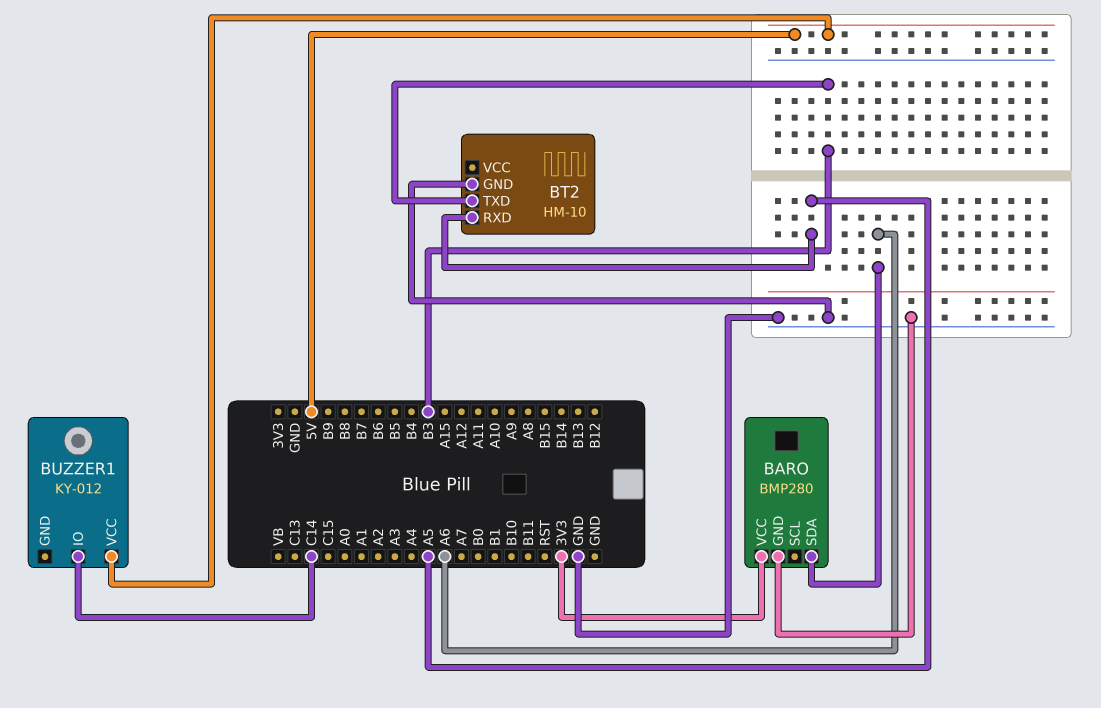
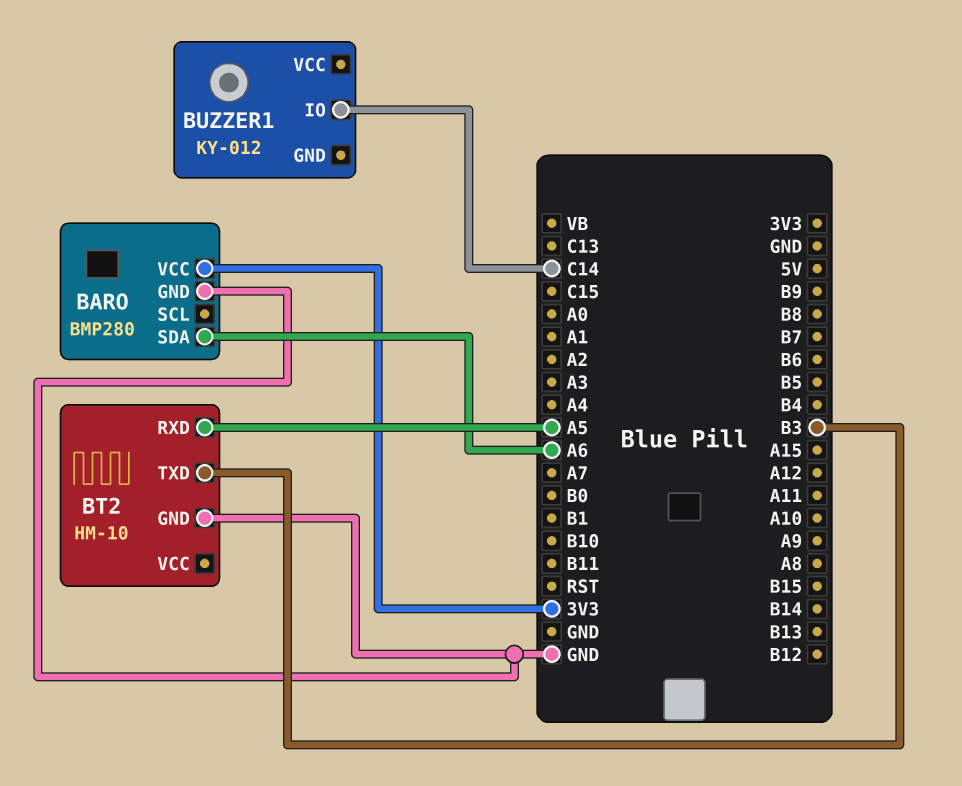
BUZZER1 pin VCC: 5V -> none

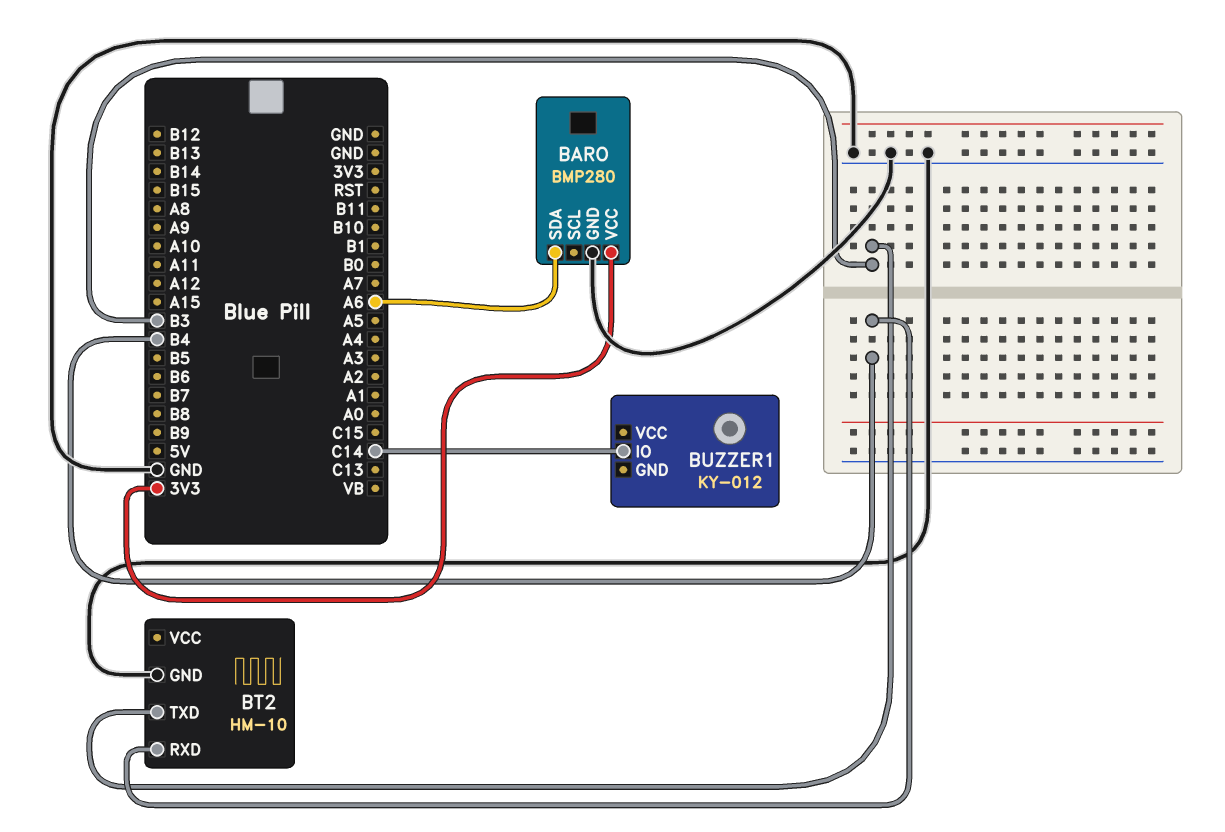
BT2 pin RXD: A5 -> B4

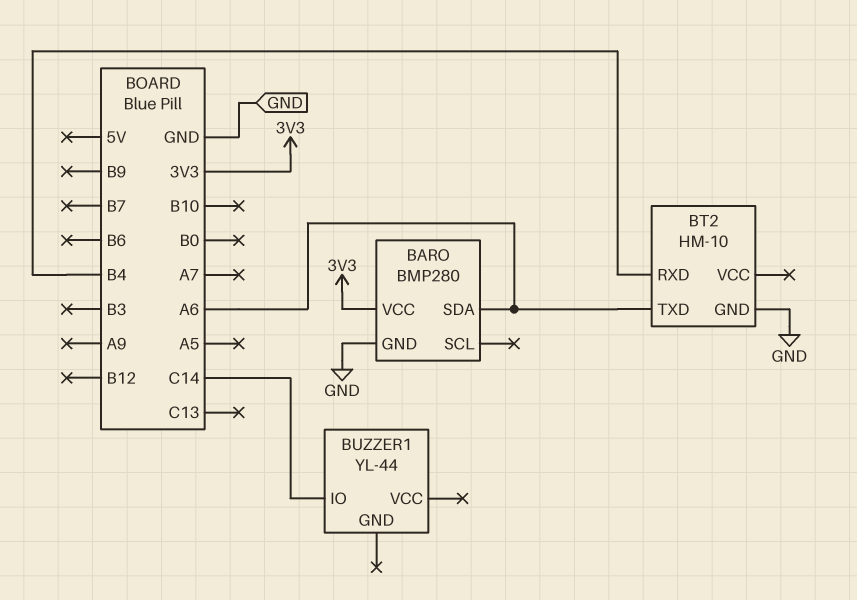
BT2 pin TXD: B3 -> A6
BUZZER1: KY-012 -> YL-44

